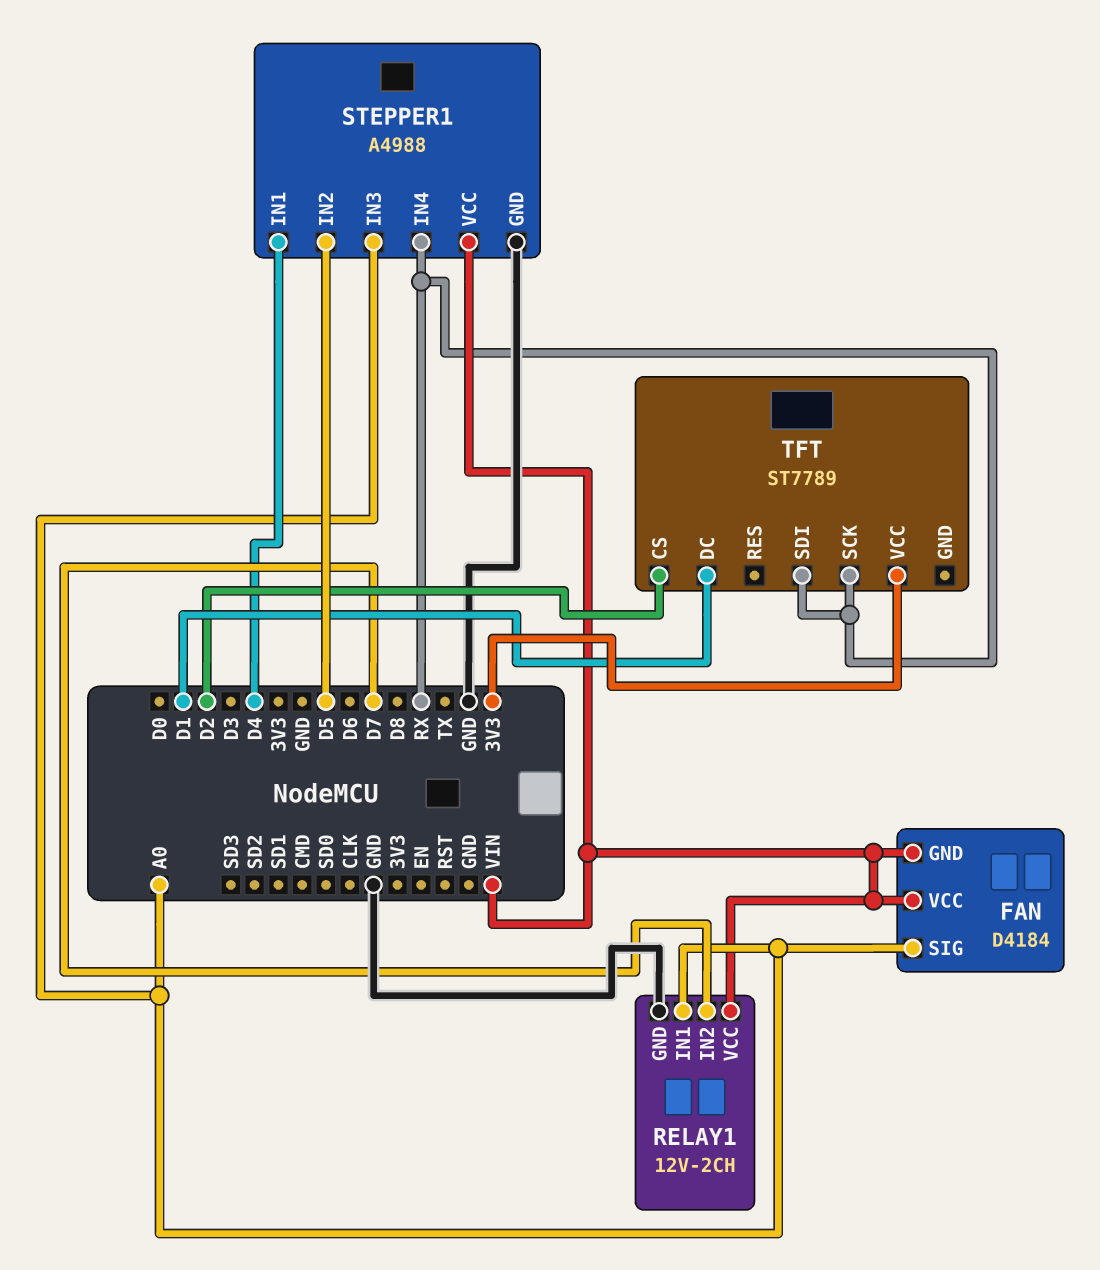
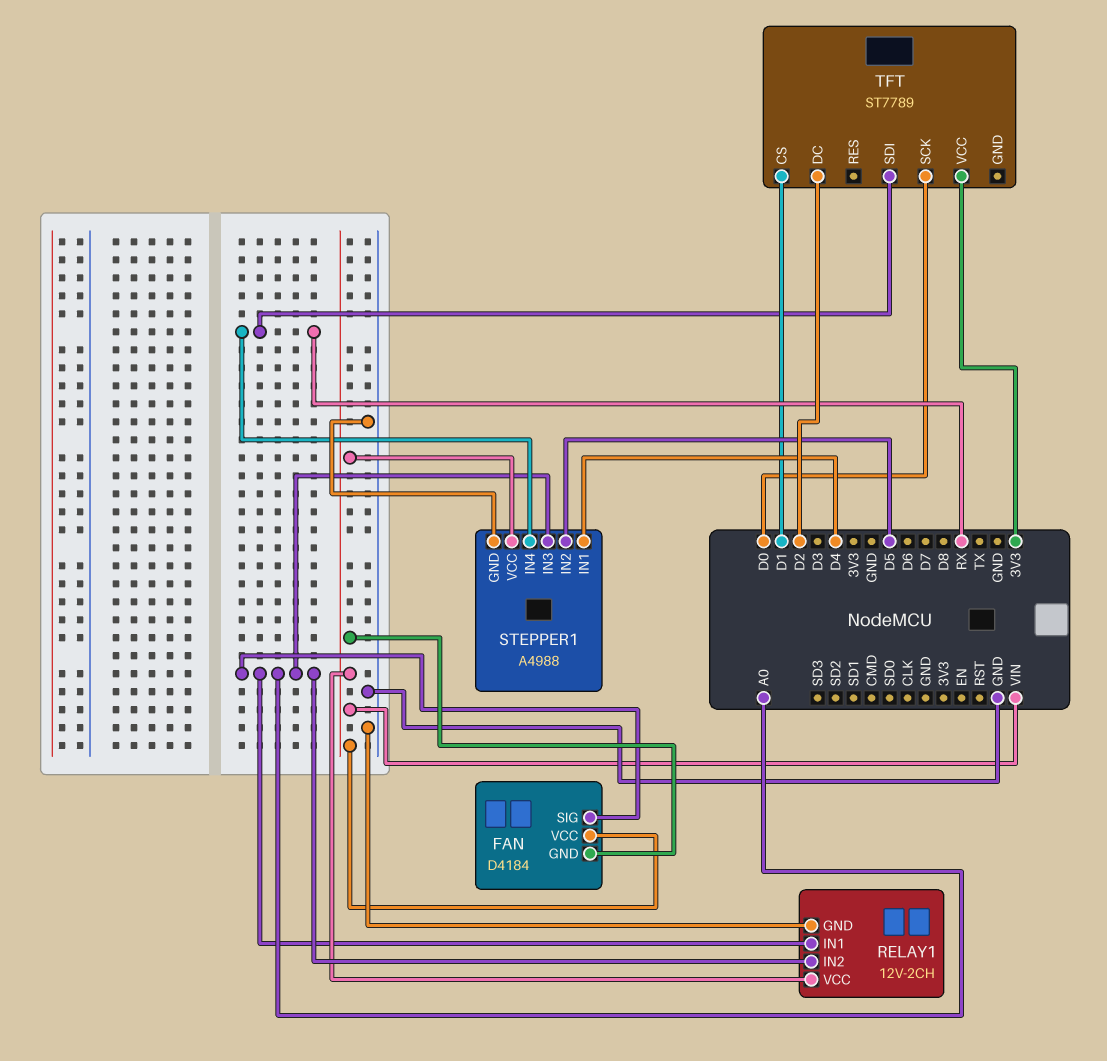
RELAY1 pin IN2: D7 -> A0
TFT pin CS: D2 -> D1
TFT pin DC: D1 -> D2
TFT pin SCK: RX -> D0

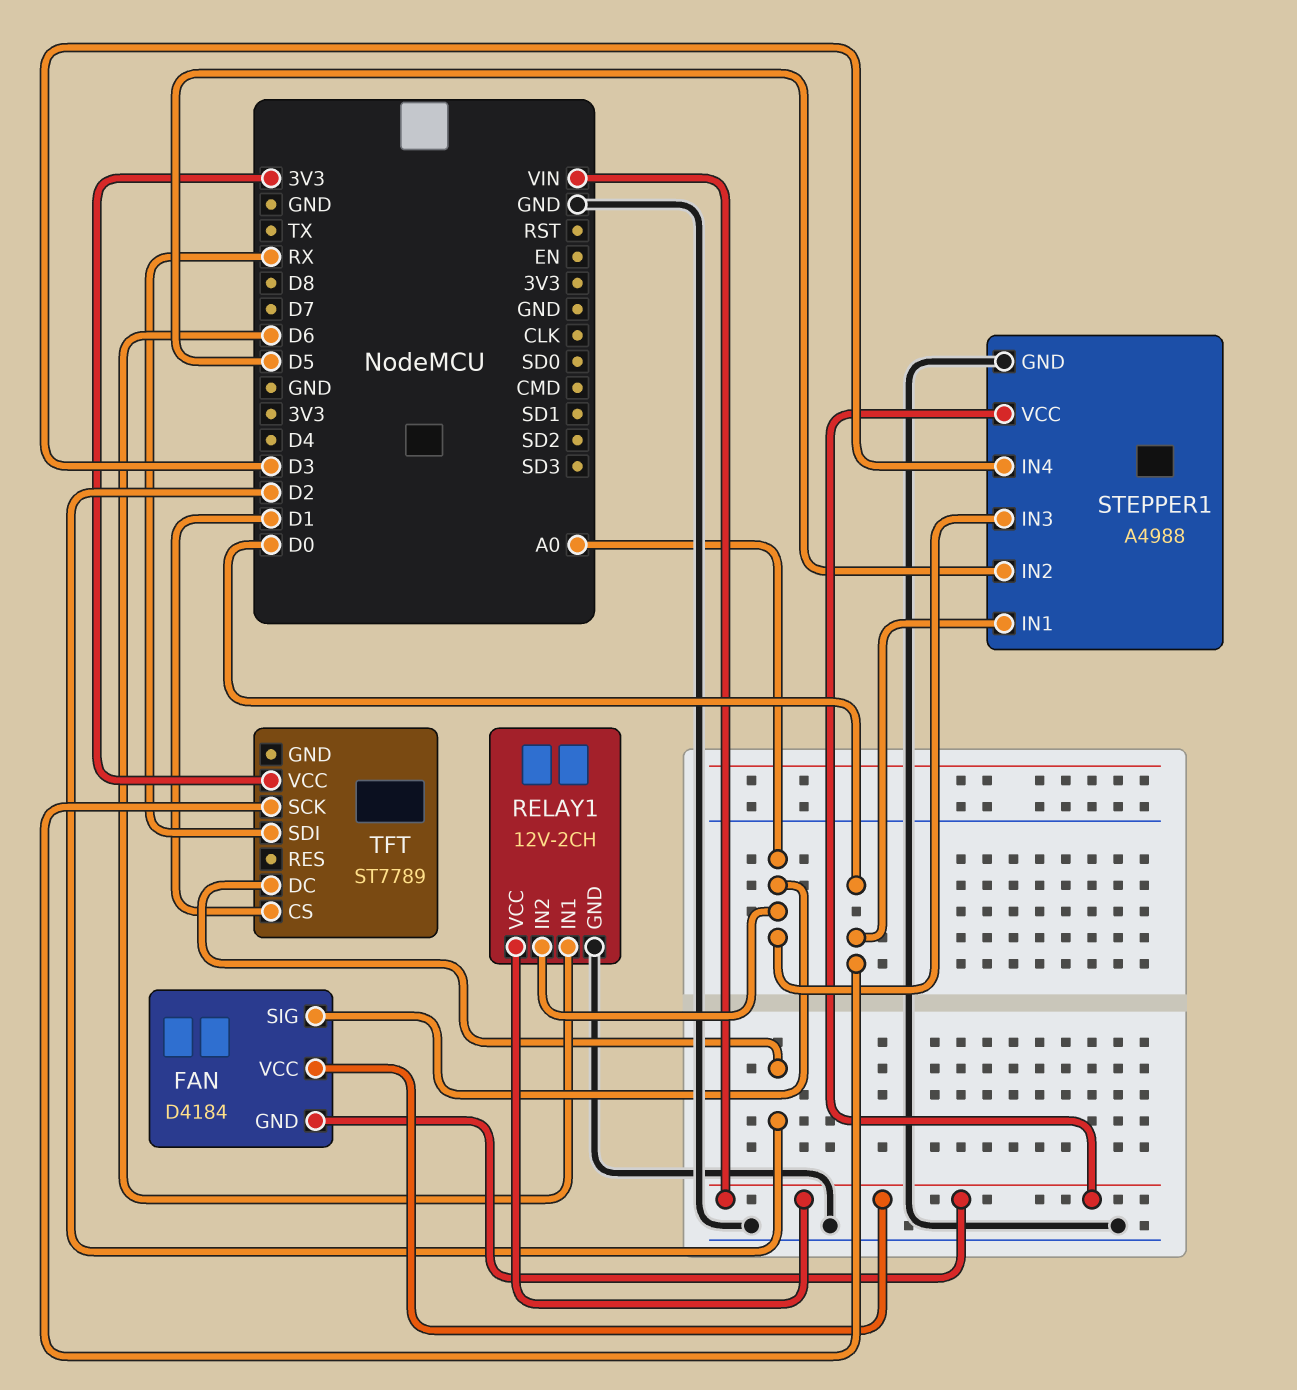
RELAY1 pin IN1: A0 -> D6
STEPPER1 pin IN1: D4 -> D0
STEPPER1 pin IN4: RX -> D3

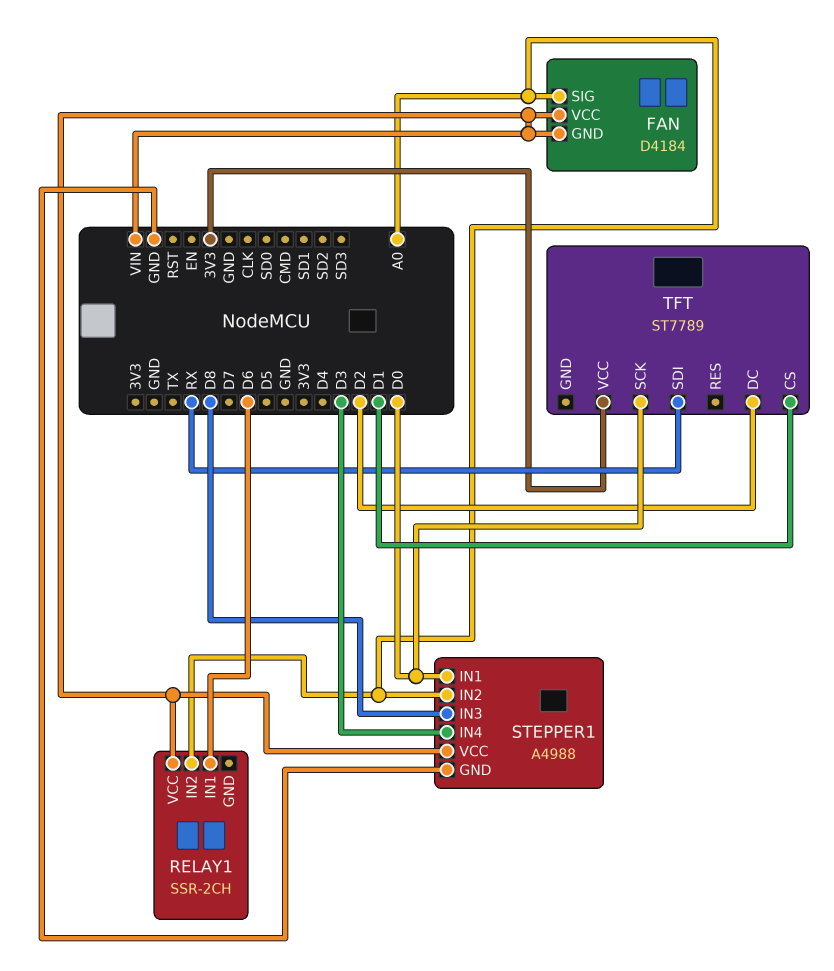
RELAY1: 12V-2CH -> SSR-2CH
RELAY1 pin GND: GND -> none
STEPPER1 pin IN2: D5 -> A0
STEPPER1 pin IN3: A0 -> D8

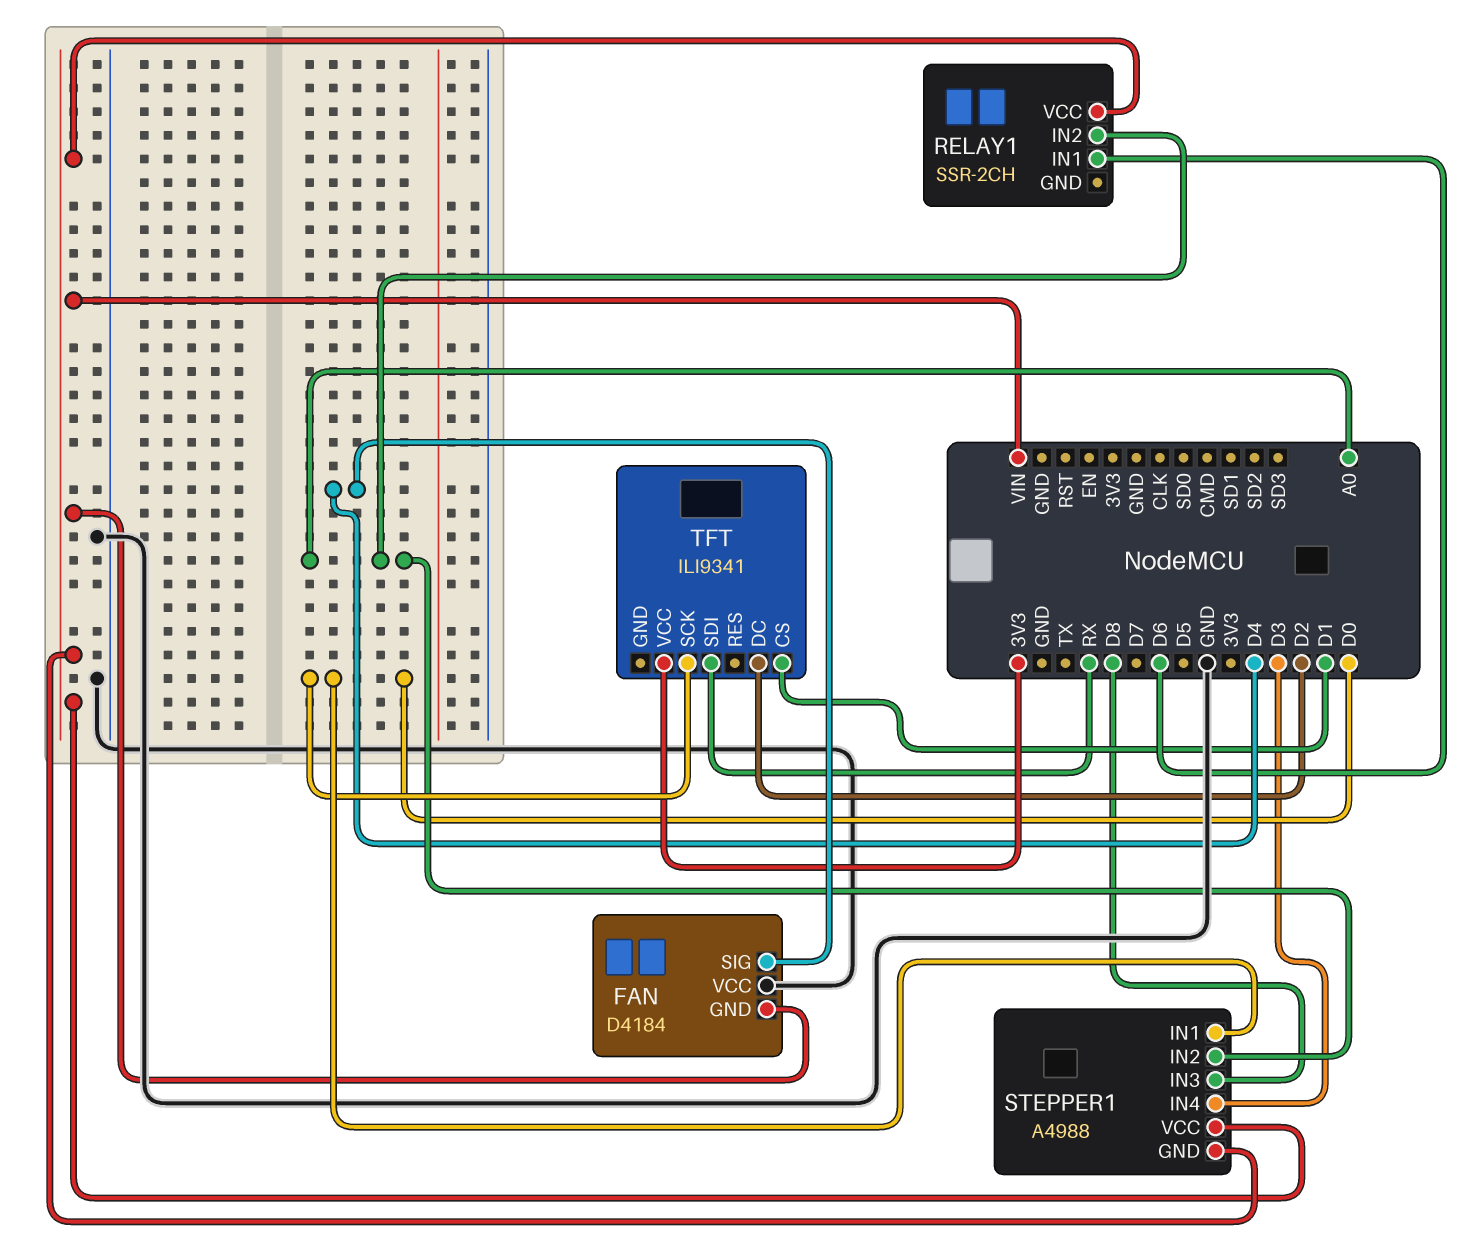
FAN pin SIG: A0 -> D4
FAN pin VCC: VIN -> GND
STEPPER1 pin GND: GND -> VIN
TFT: ST7789 -> ILI9341

